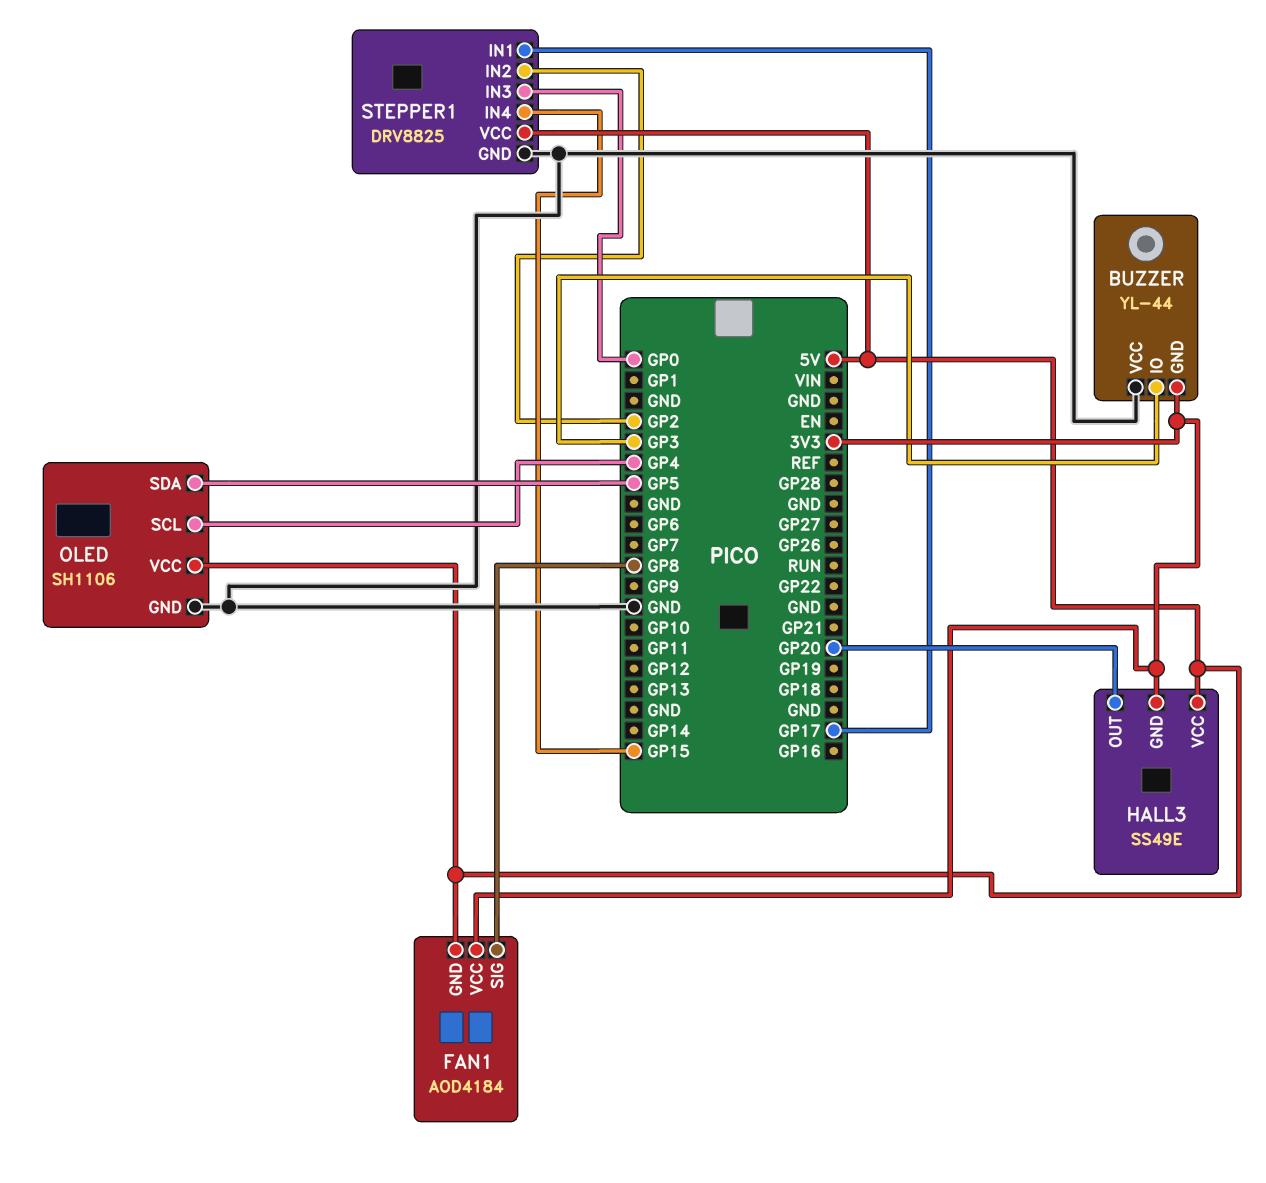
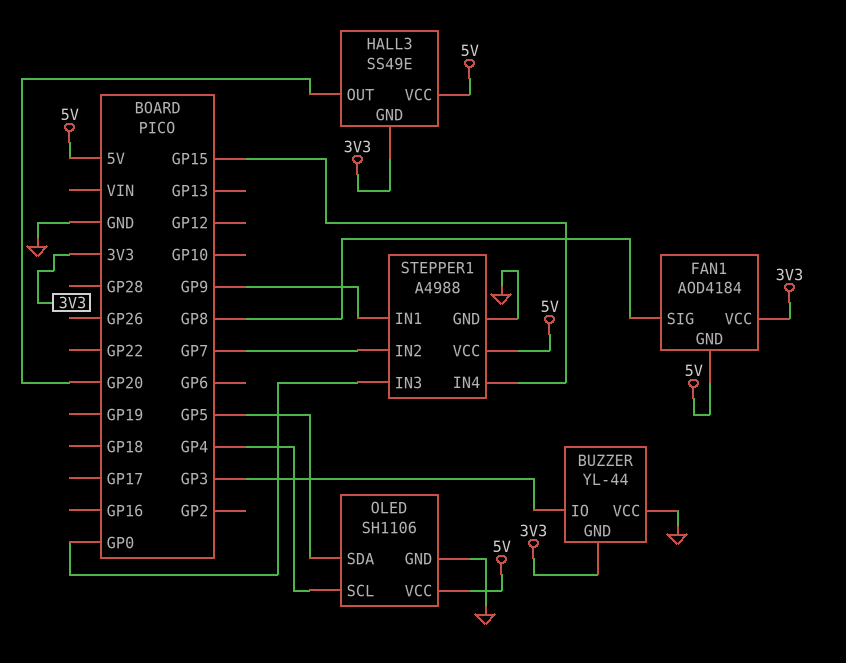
STEPPER1: DRV8825 -> A4988
STEPPER1 pin IN1: GP17 -> GP9
STEPPER1 pin IN2: GP2 -> GP7

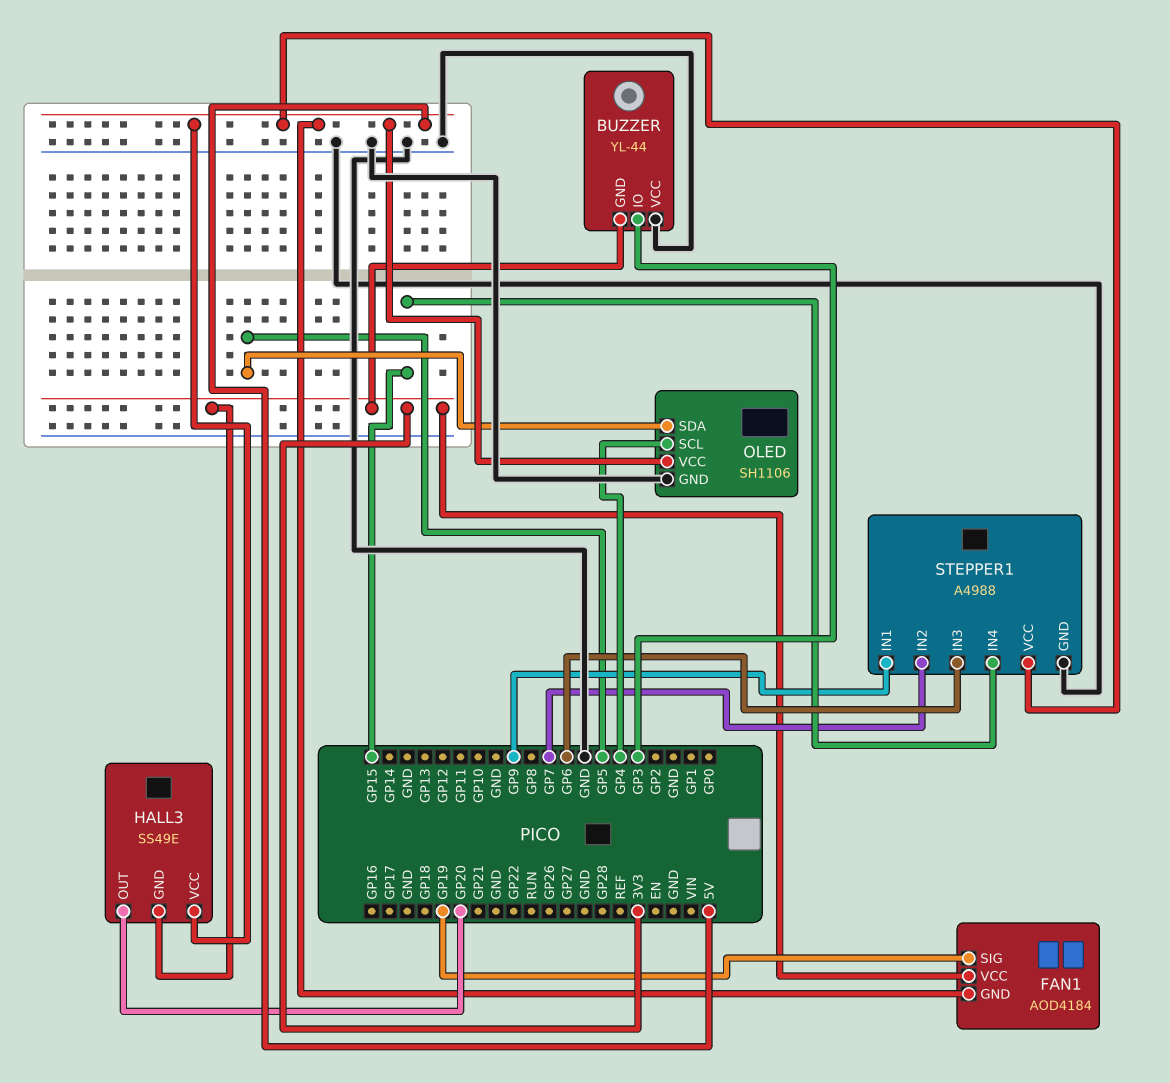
FAN1 pin SIG: GP8 -> GP19
STEPPER1 pin IN3: GP0 -> GP6

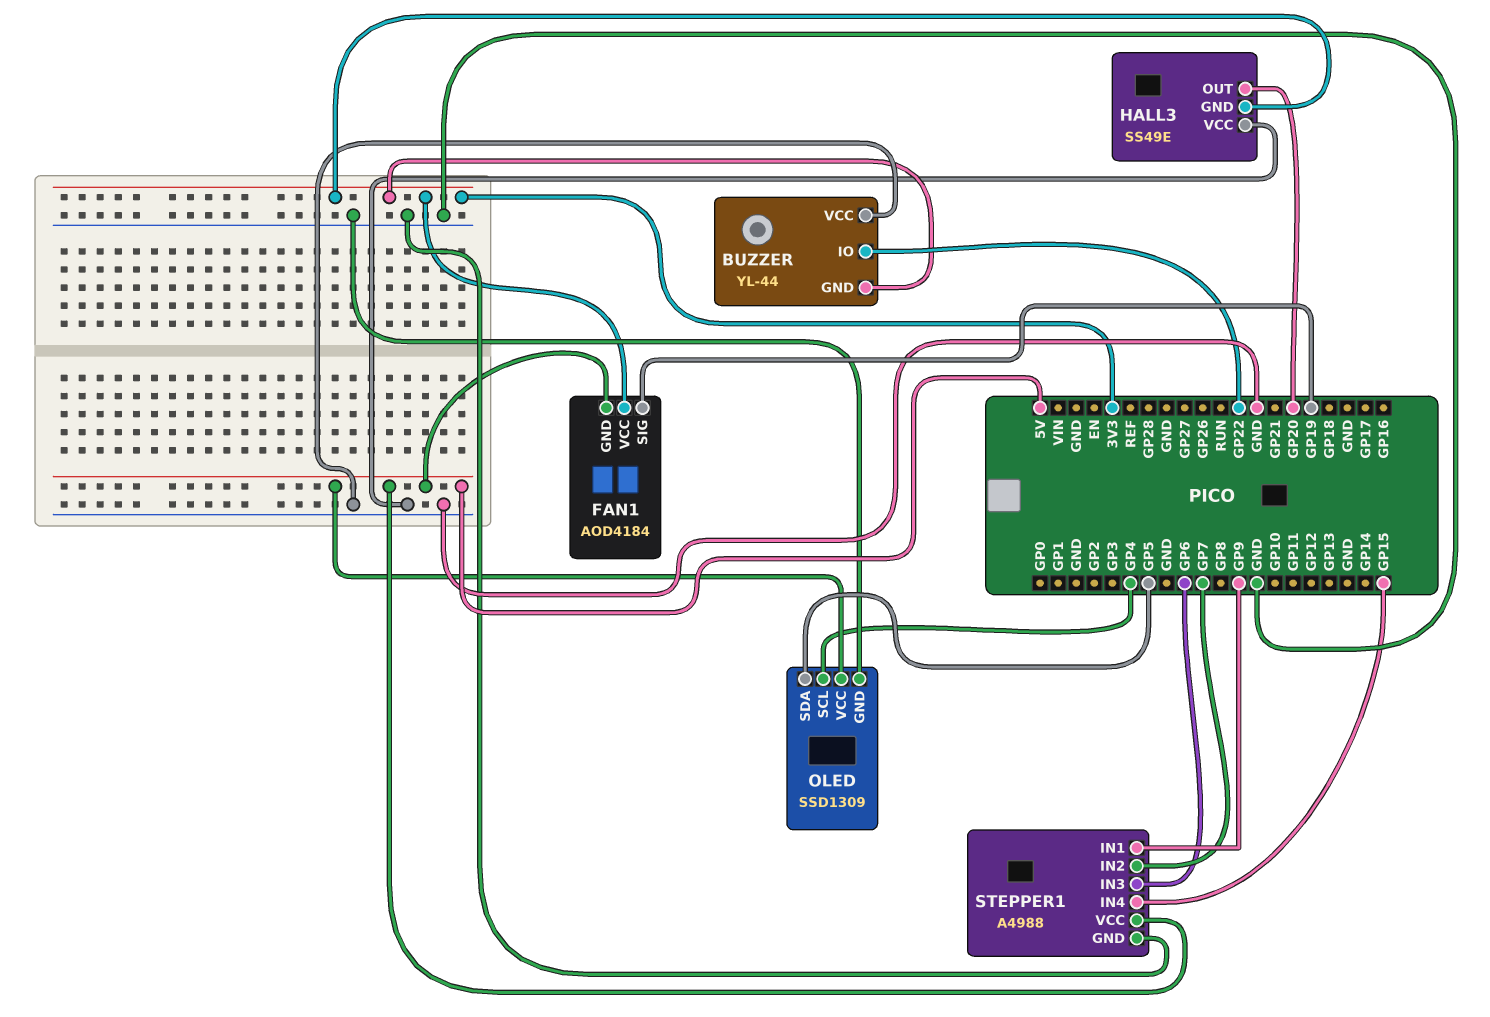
BUZZER pin IO: GP3 -> GP22
HALL3 pin VCC: 5V -> GND
OLED: SH1106 -> SSD1309

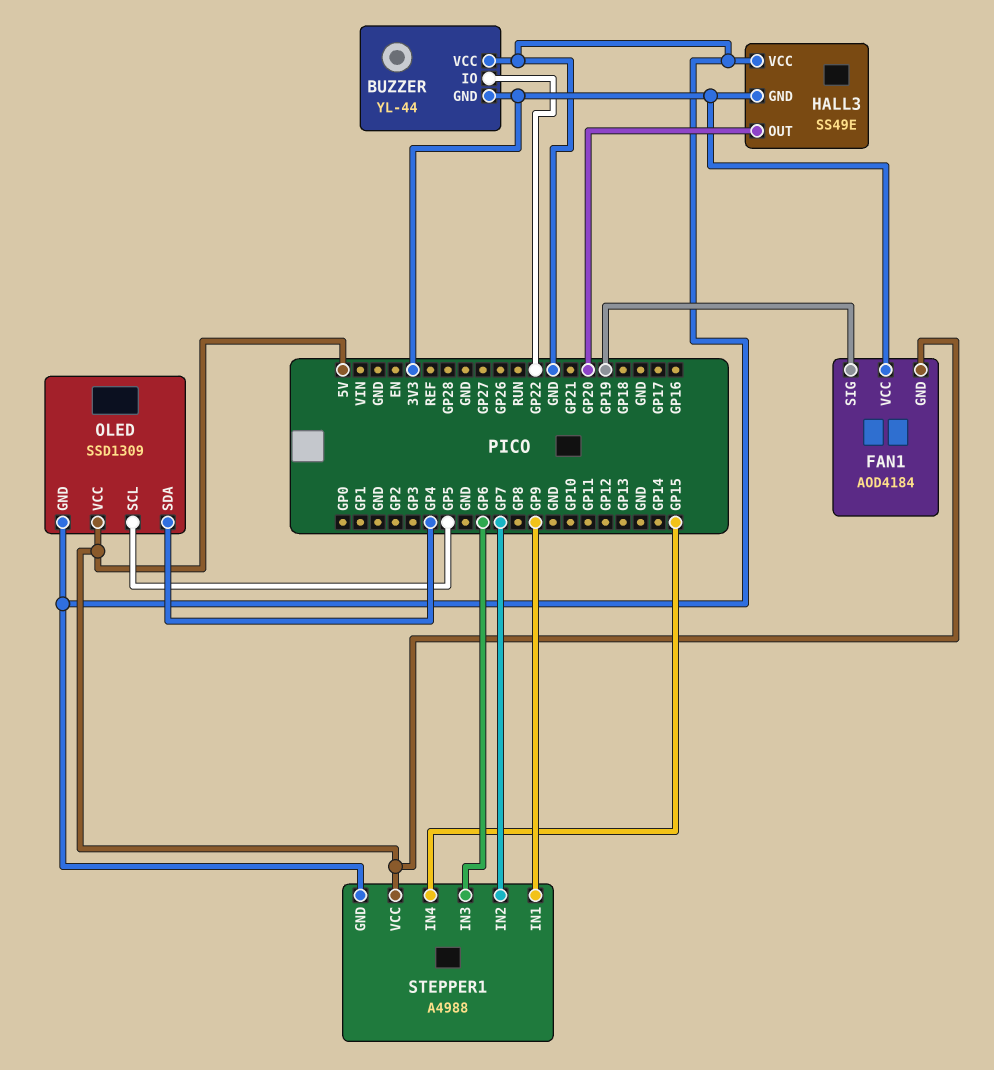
OLED pin SCL: GP4 -> GP5
OLED pin SDA: GP5 -> GP4

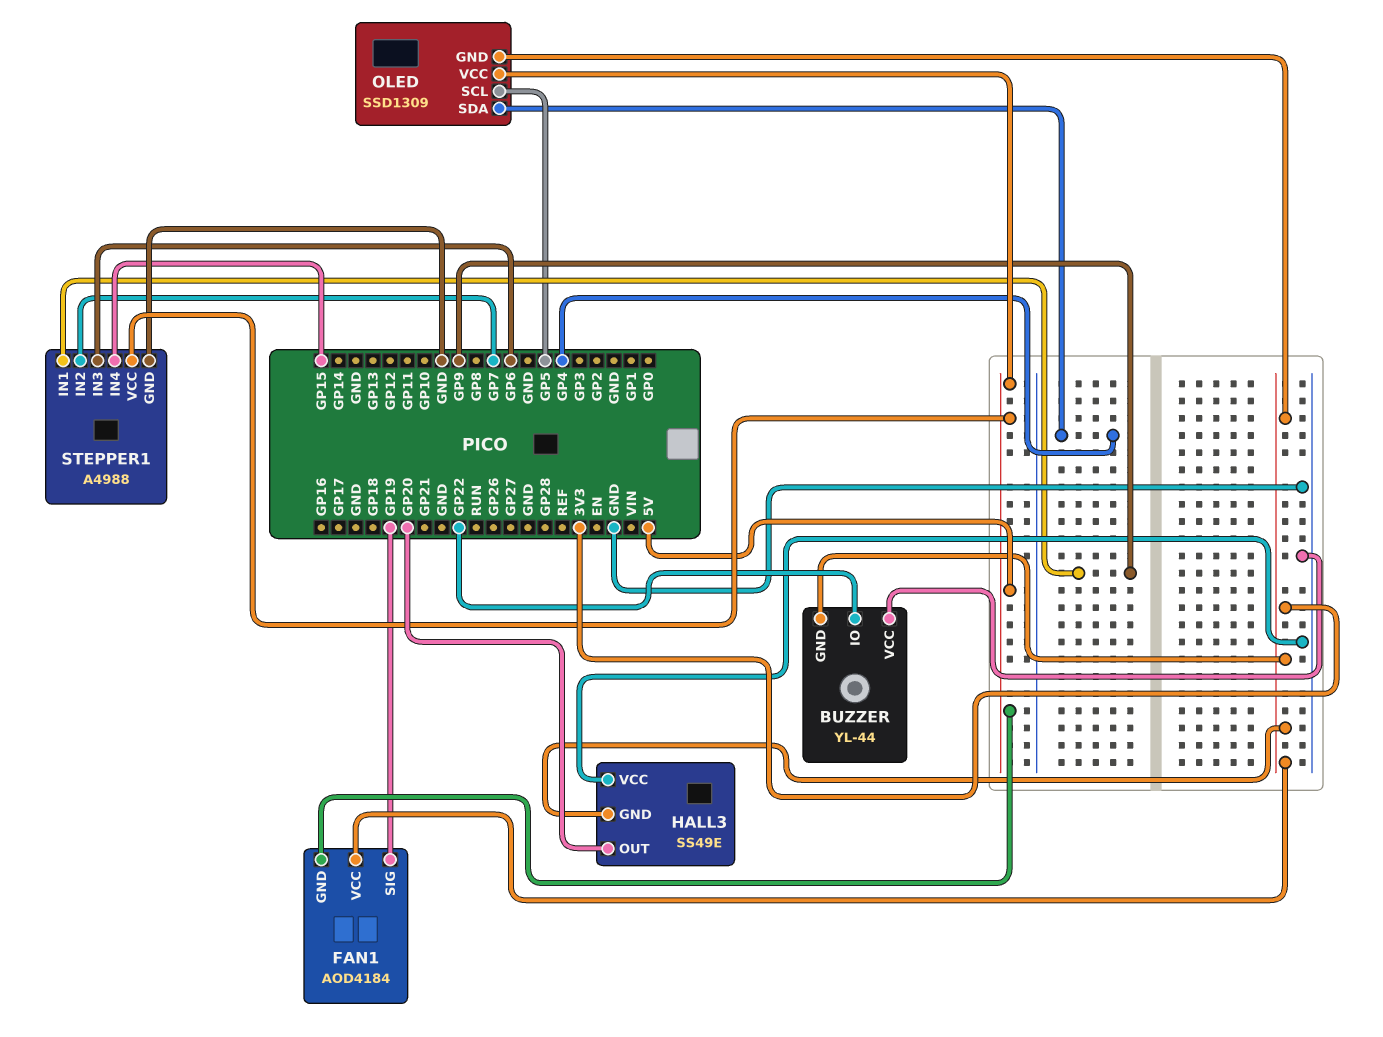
OLED pin GND: GND -> 3V3

